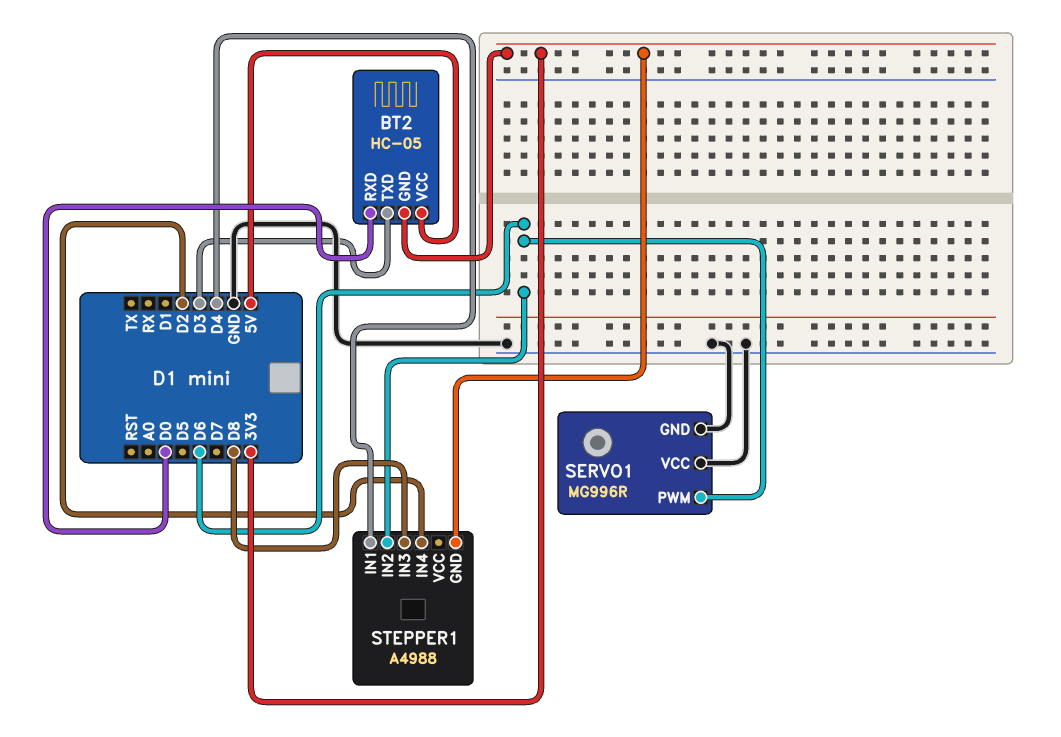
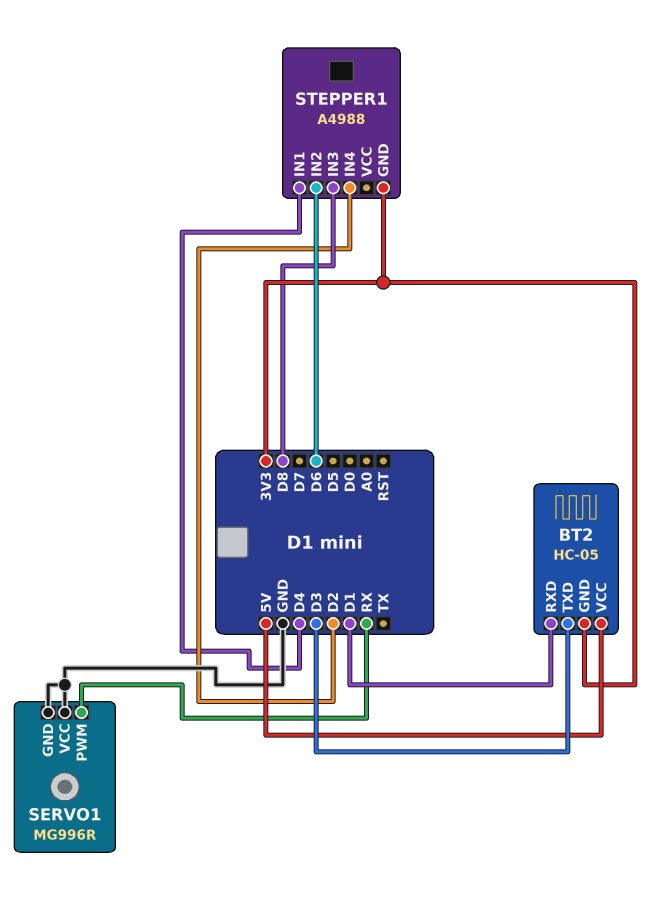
BT2 pin RXD: D0 -> D1
SERVO1 pin PWM: D6 -> RX

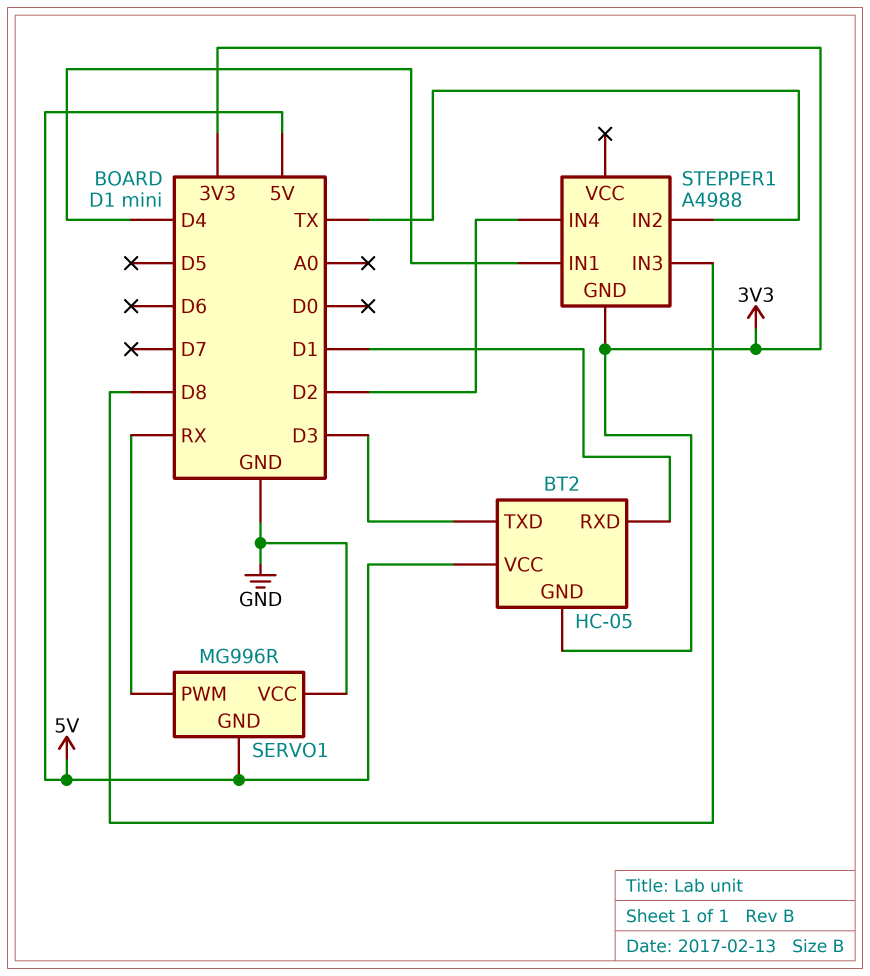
SERVO1 pin GND: GND -> 5V
STEPPER1 pin IN2: D6 -> TX

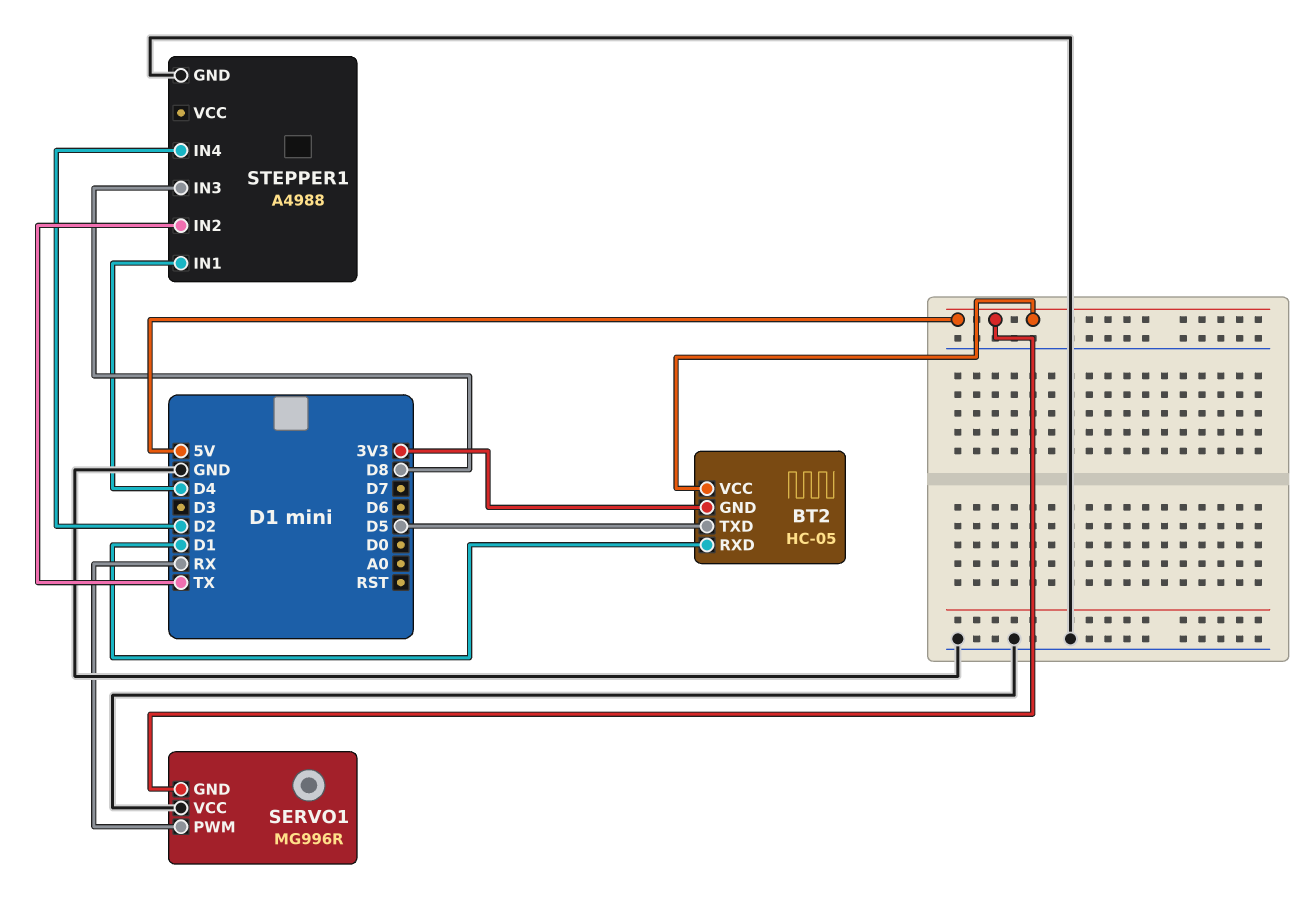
BT2 pin TXD: D3 -> D5
STEPPER1 pin GND: 3V3 -> GND

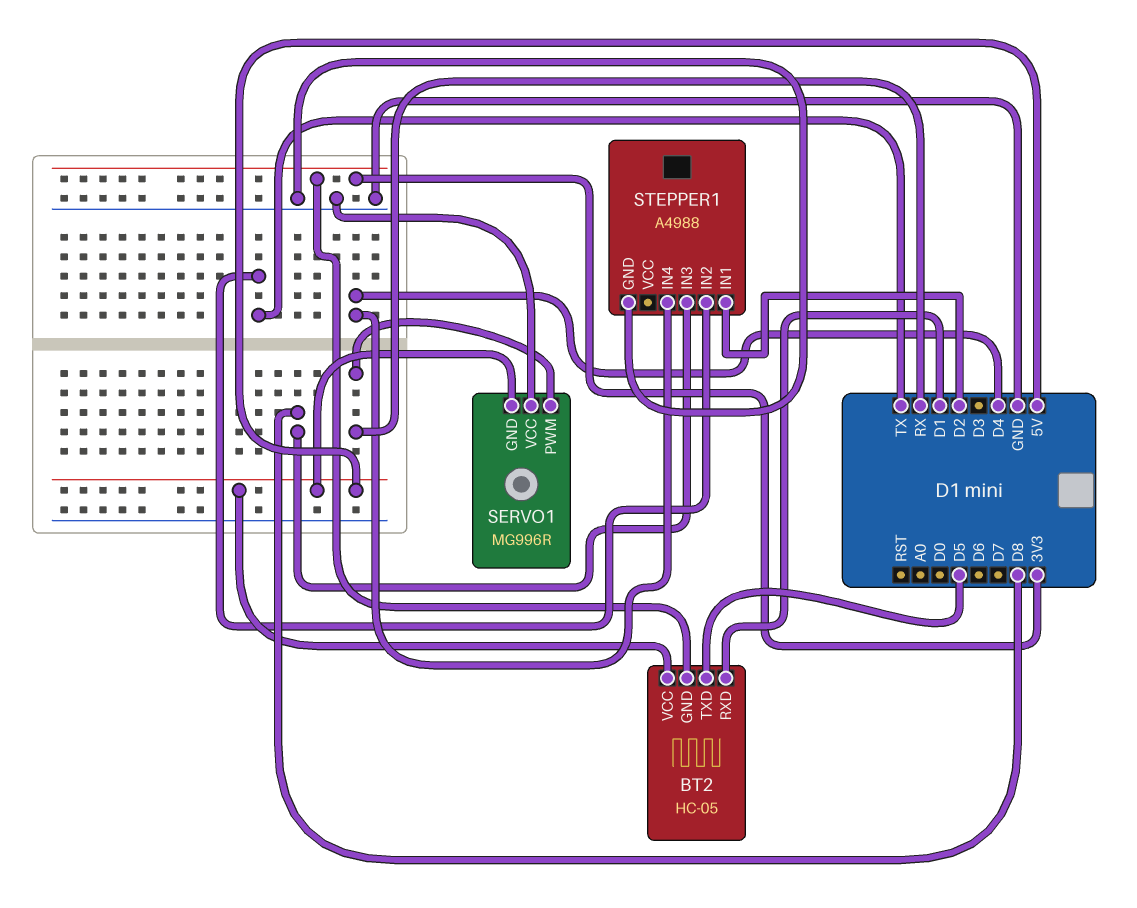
STEPPER1 pin IN1: D4 -> D2
STEPPER1 pin IN4: D2 -> D4

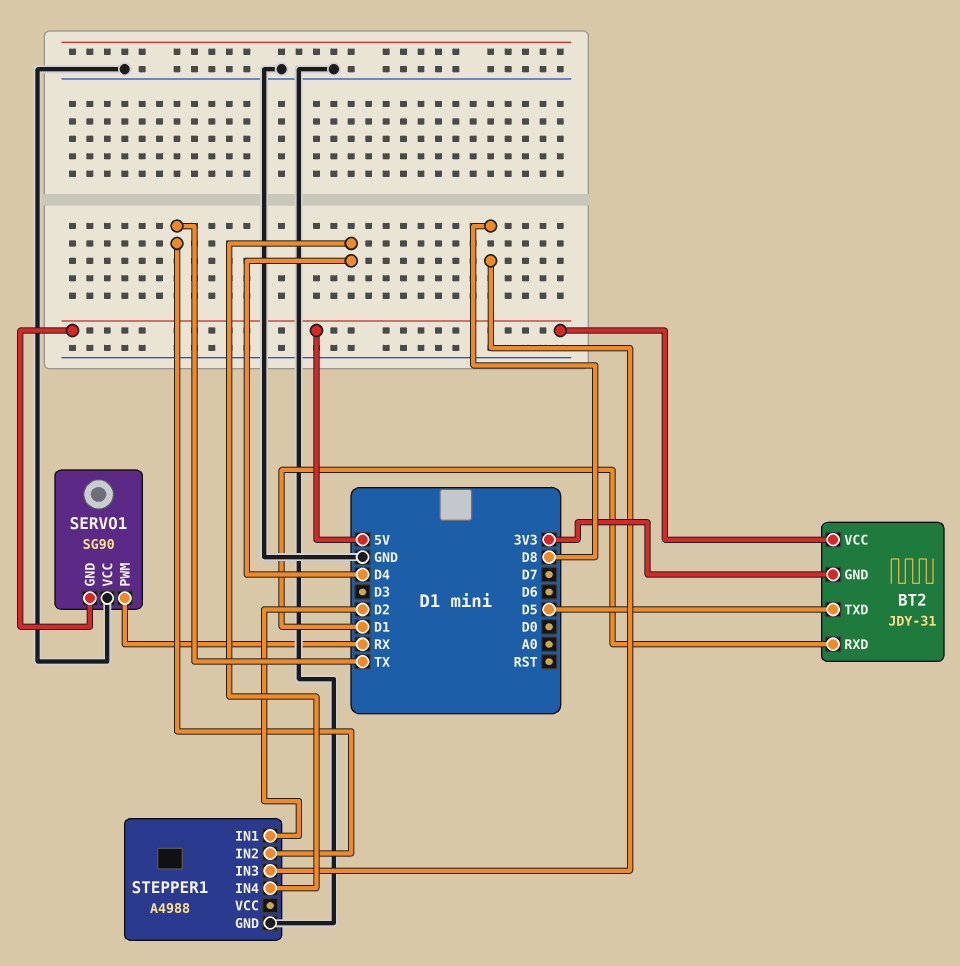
BT2: HC-05 -> JDY-31
SERVO1: MG996R -> SG90

